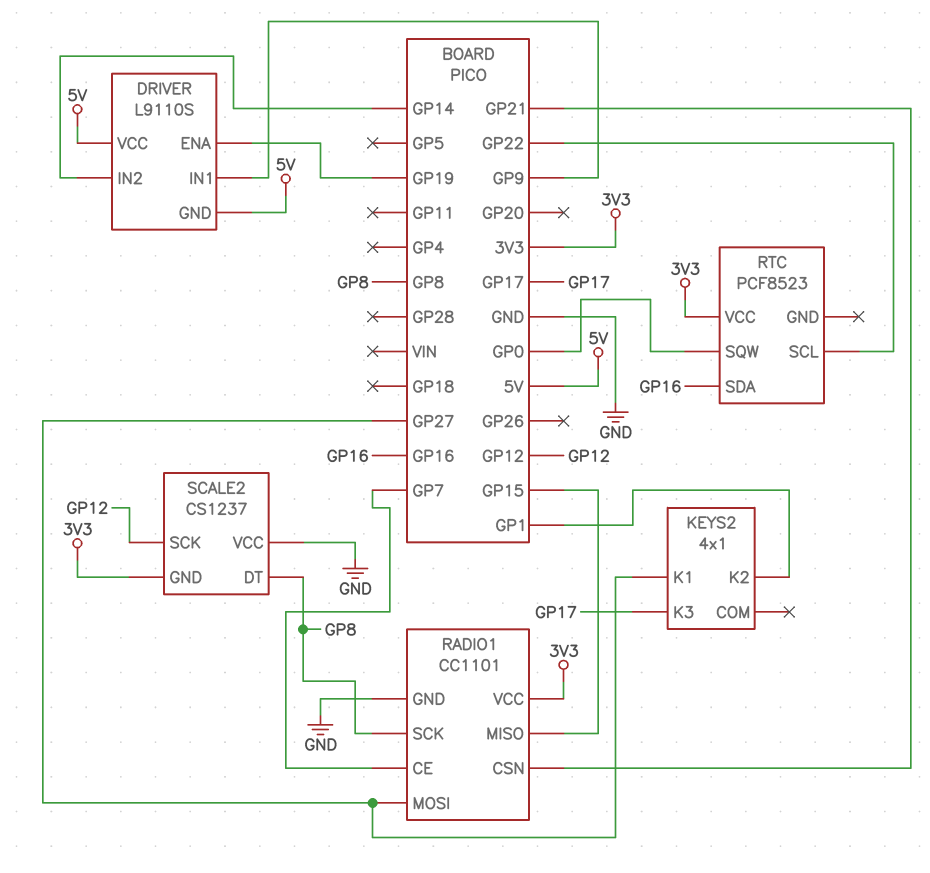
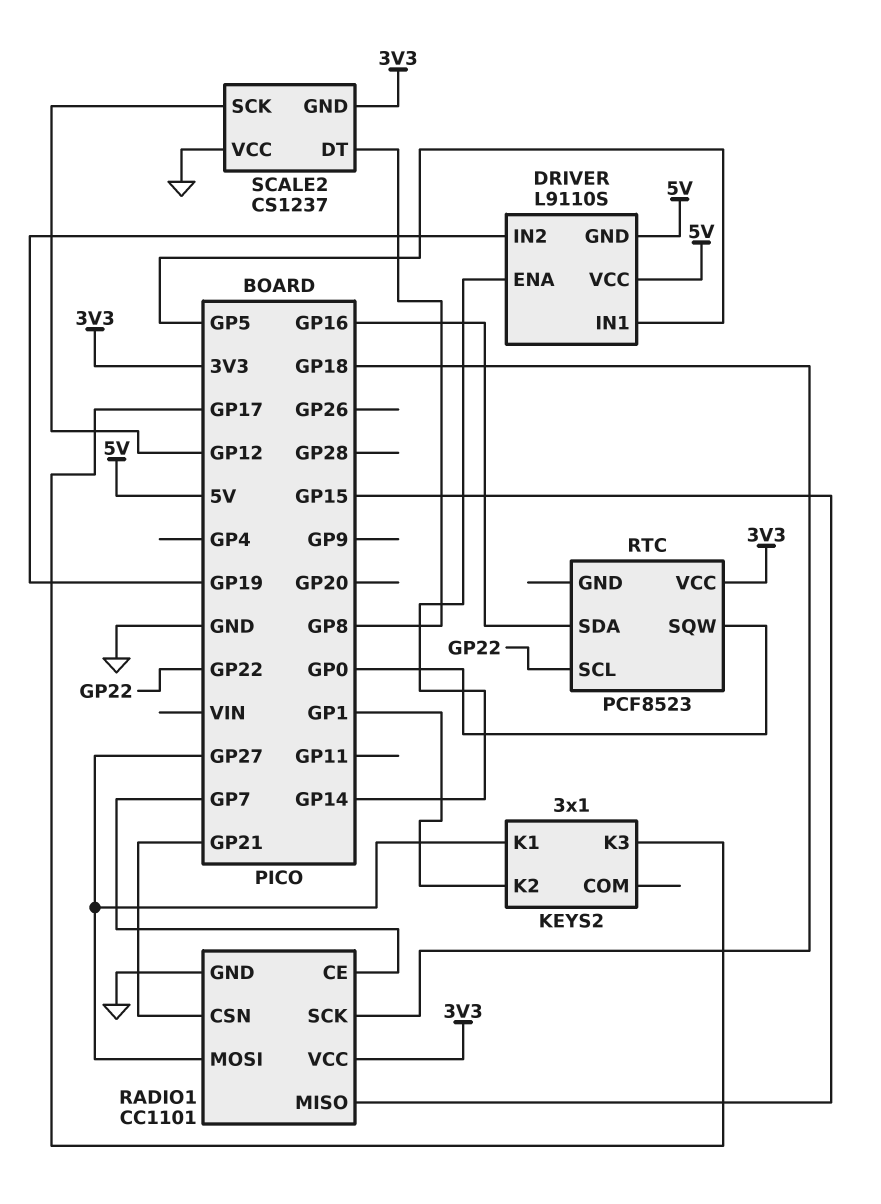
DRIVER pin ENA: GP19 -> GP14
DRIVER pin IN1: GP9 -> GP5
DRIVER pin IN2: GP14 -> GP19
KEYS2: 4x1 -> 3x1
RADIO1 pin SCK: GP8 -> GP18

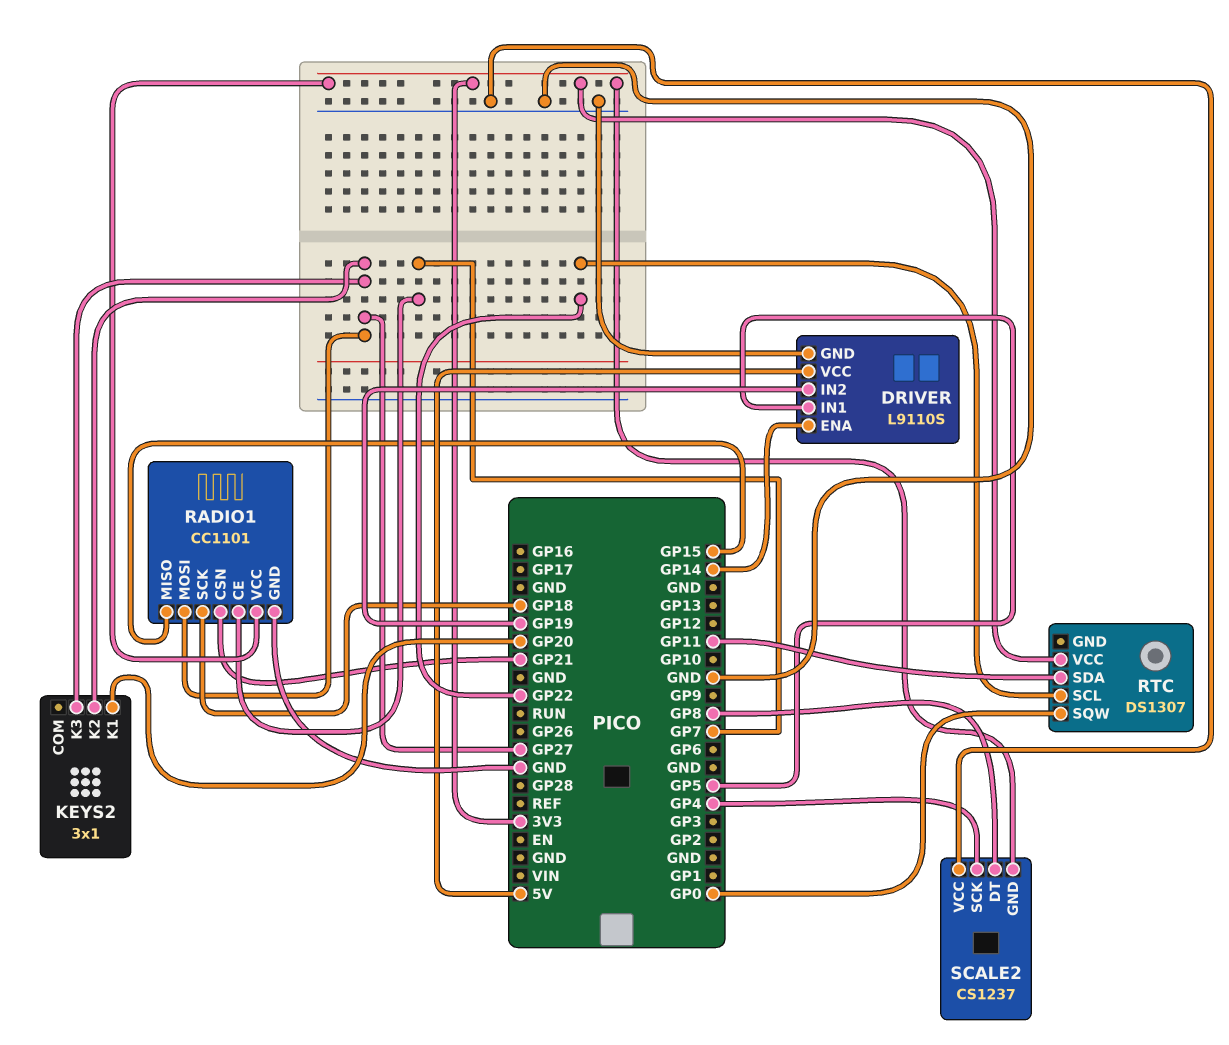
DRIVER pin GND: 5V -> GND
KEYS2 pin K1: GP27 -> GP20
KEYS2 pin K2: GP1 -> GP27
KEYS2 pin K3: GP17 -> GP27
RTC: PCF8523 -> DS1307
RTC pin SDA: GP16 -> GP11
SCALE2 pin SCK: GP12 -> GP4

